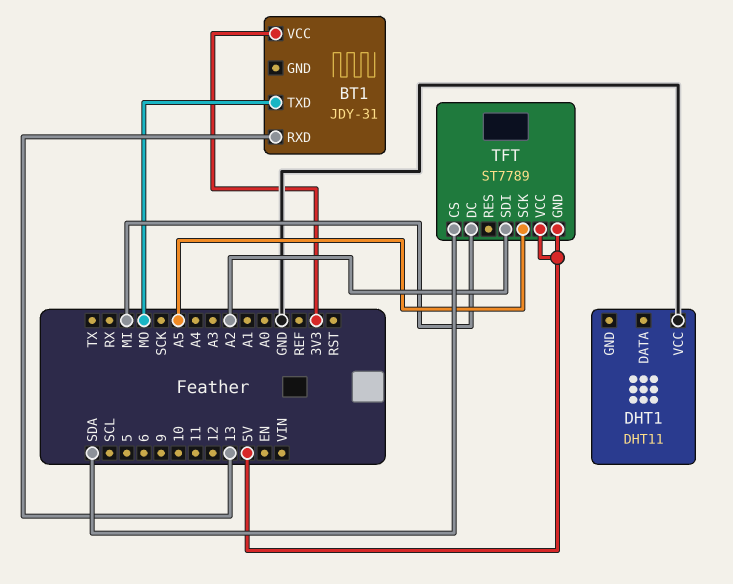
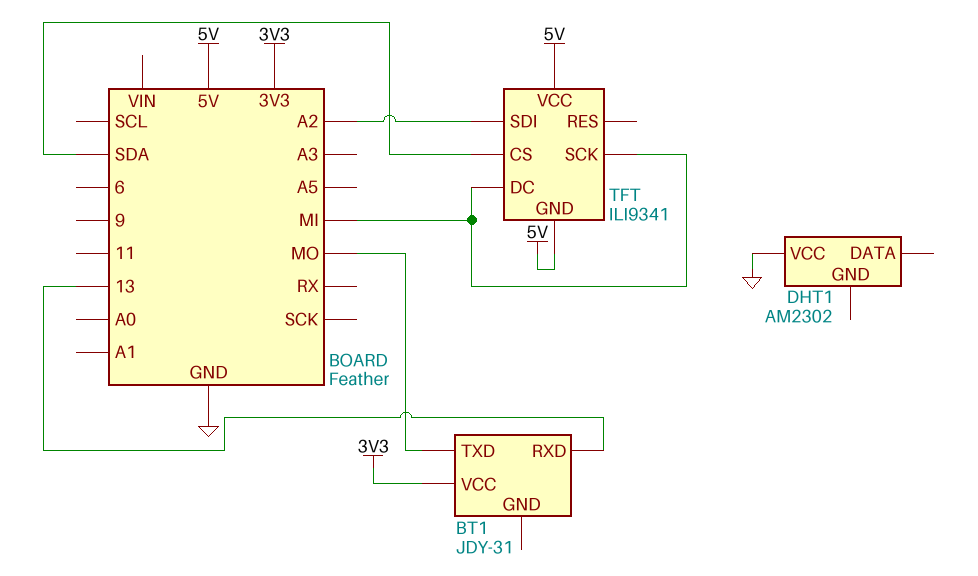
DHT1: DHT11 -> AM2302
TFT: ST7789 -> ILI9341
TFT pin SCK: A5 -> MI

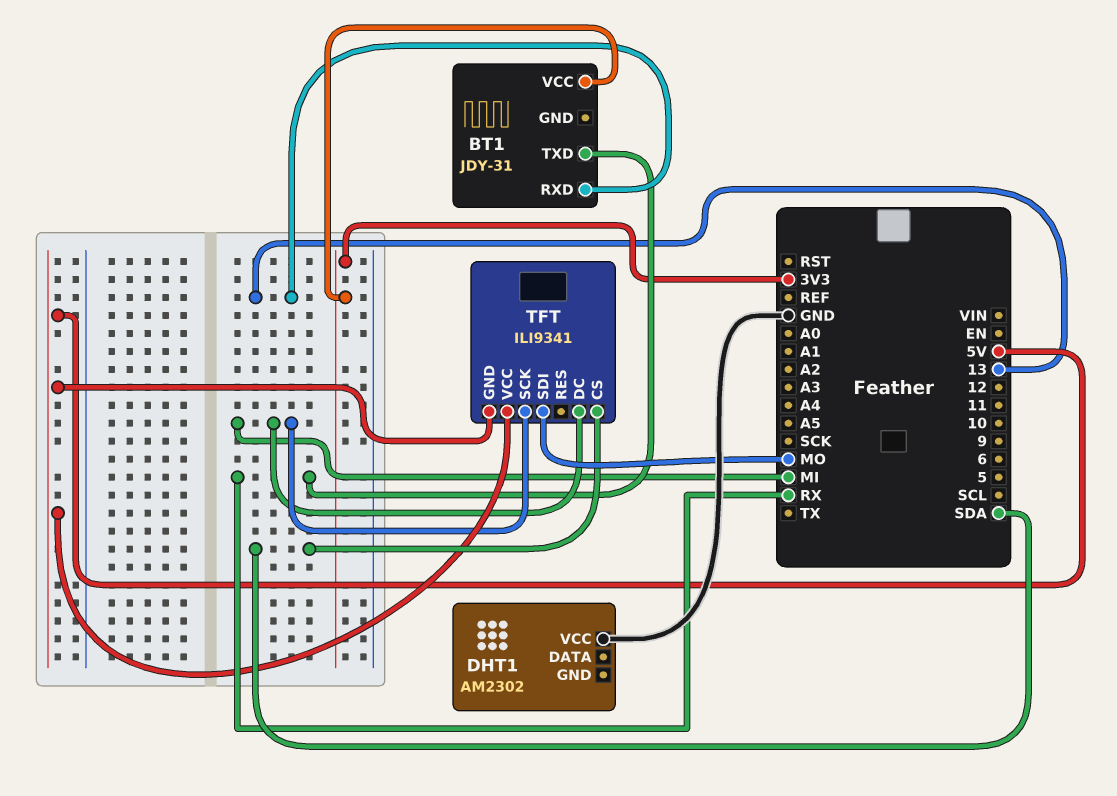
BT1 pin TXD: MO -> RX
TFT pin SDI: A2 -> MO

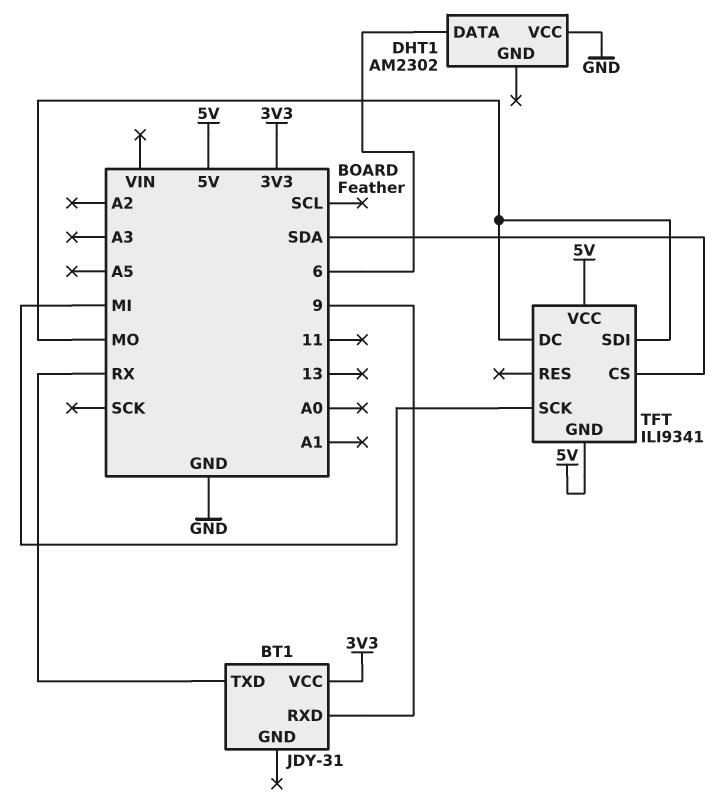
BT1 pin RXD: 13 -> 9
DHT1 pin DATA: none -> 6
TFT pin DC: MI -> MO

